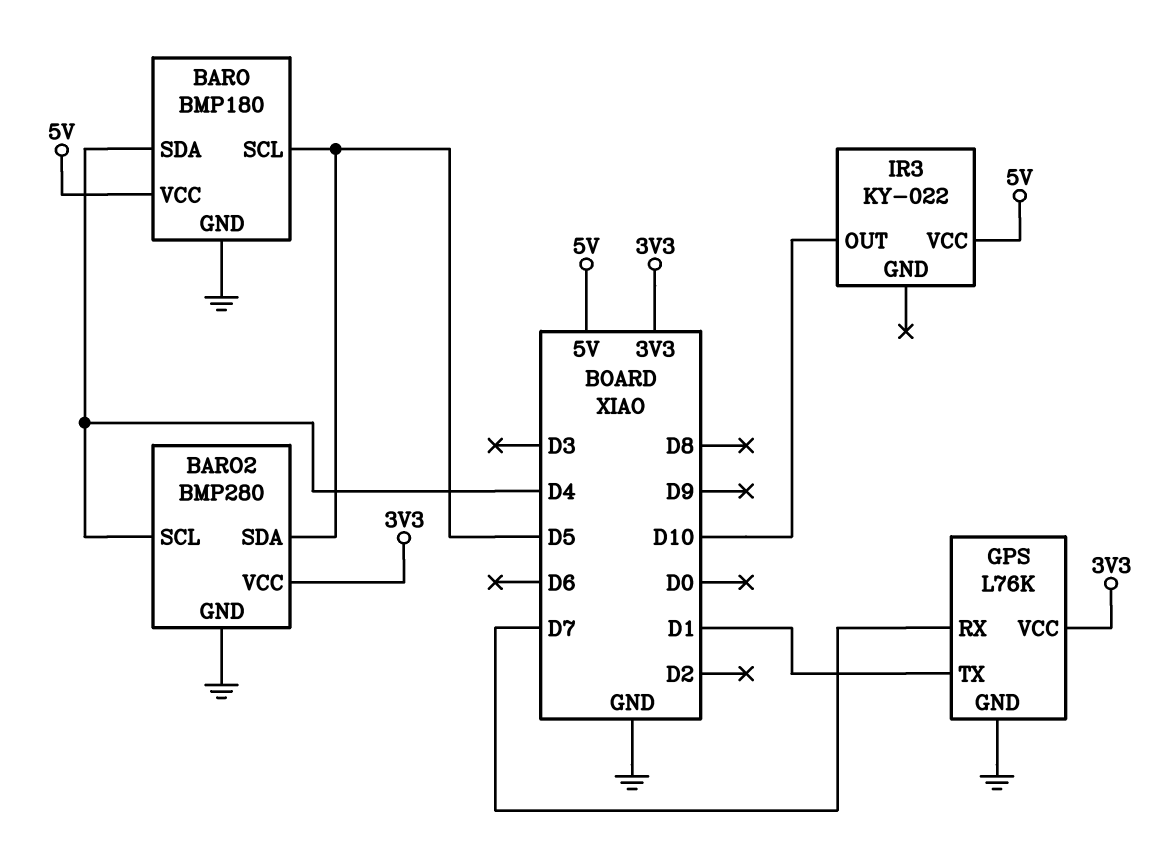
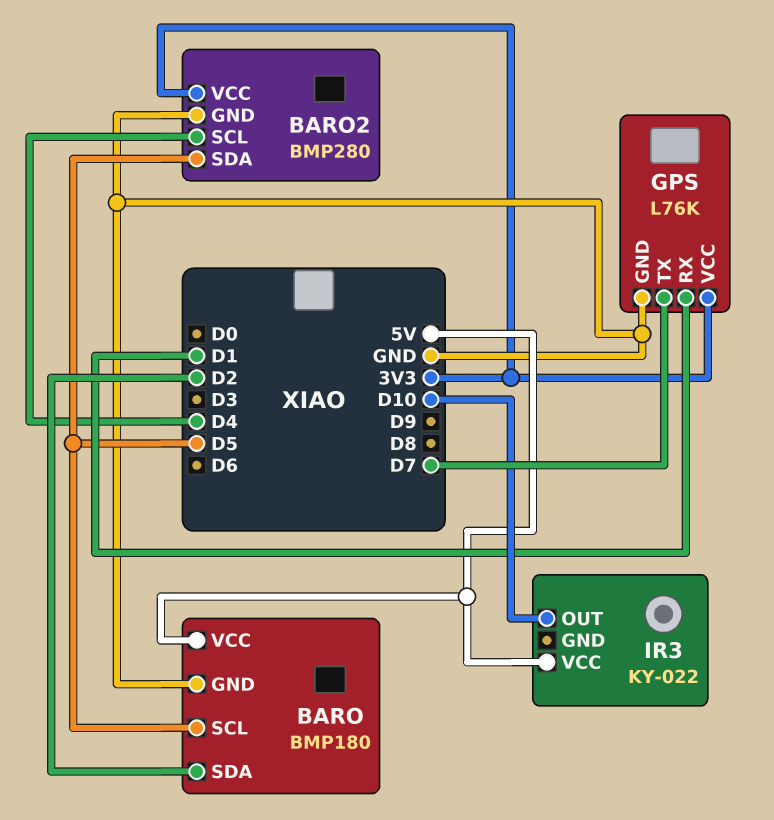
BARO pin SDA: D4 -> D2
GPS pin RX: D7 -> D1
GPS pin TX: D1 -> D7

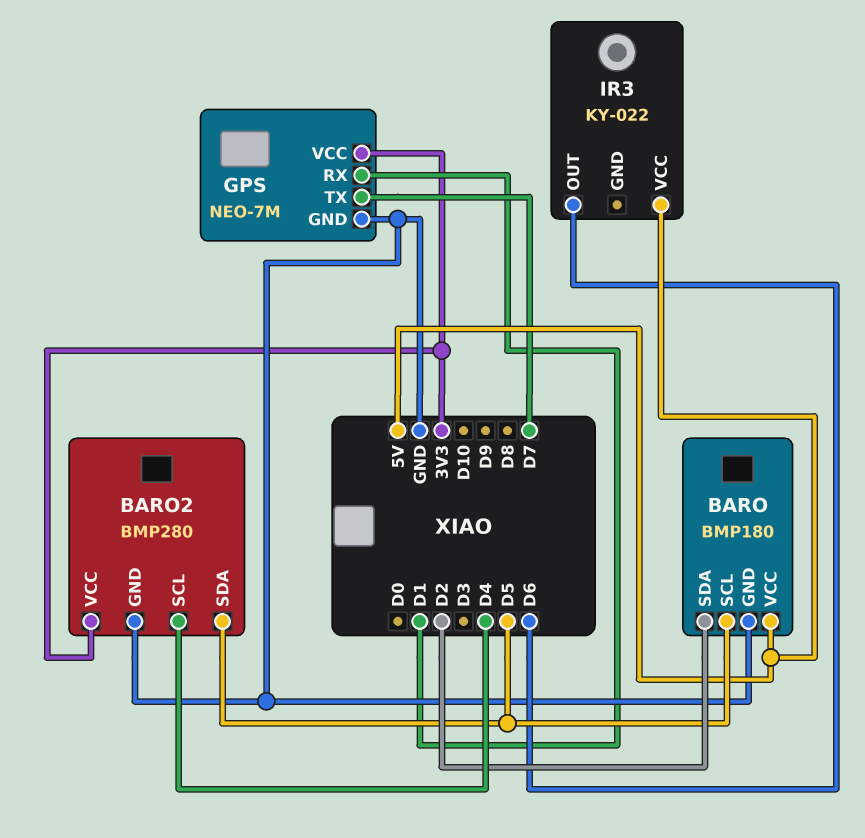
GPS: L76K -> NEO-7M
IR3 pin OUT: D10 -> D6

